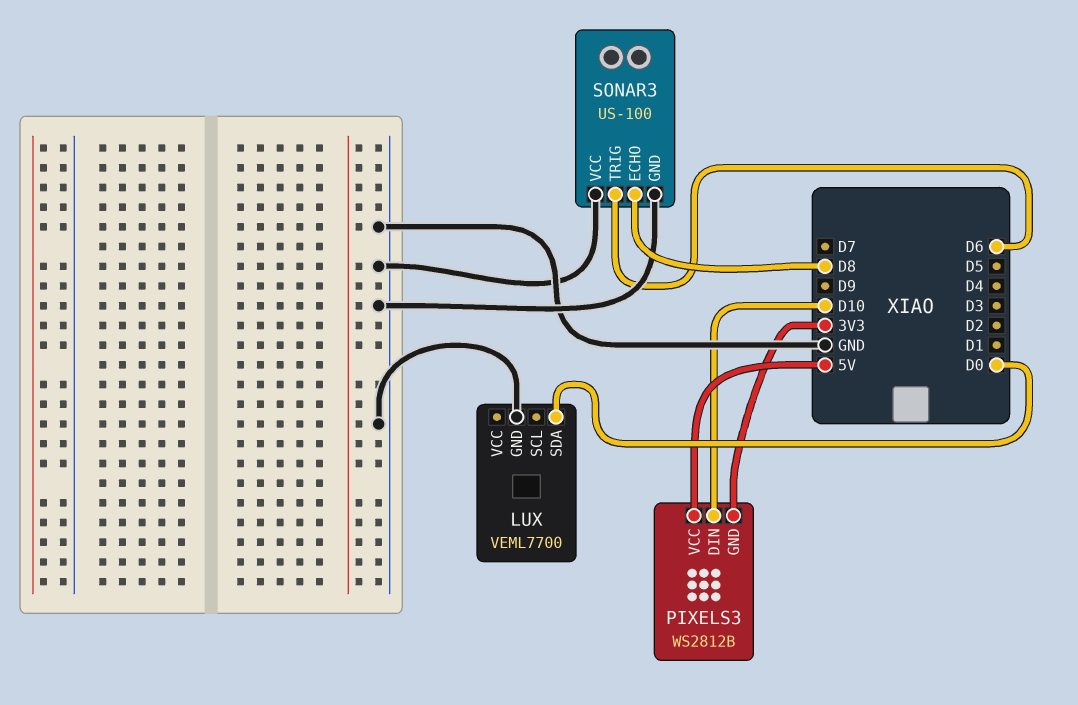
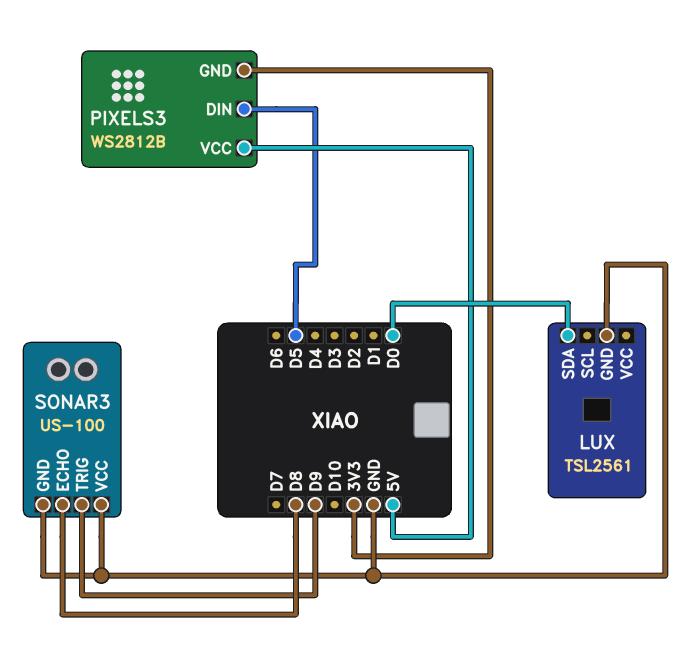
LUX: VEML7700 -> TSL2561
PIXELS3 pin DIN: D10 -> D5
SONAR3 pin TRIG: D6 -> D9

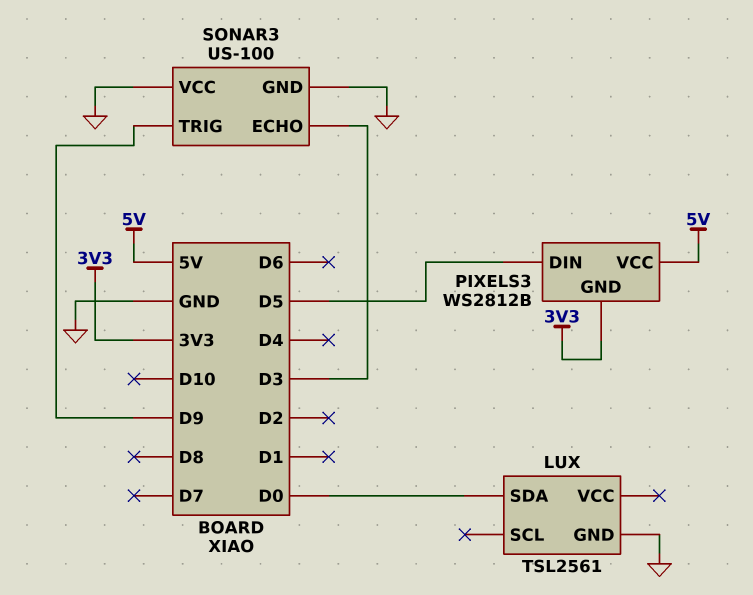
SONAR3 pin ECHO: D8 -> D3

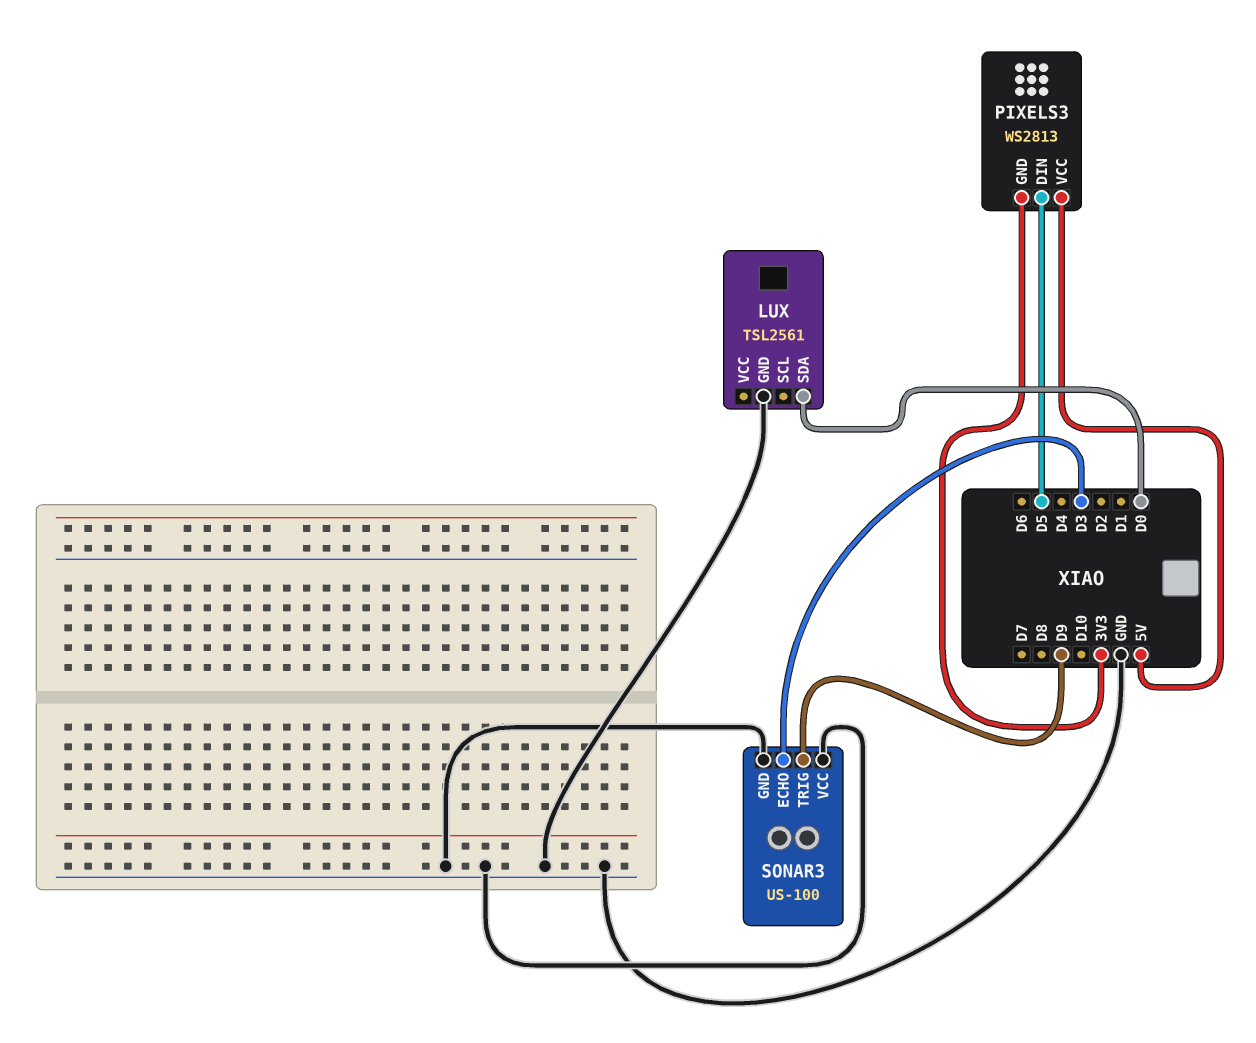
PIXELS3: WS2812B -> WS2813

